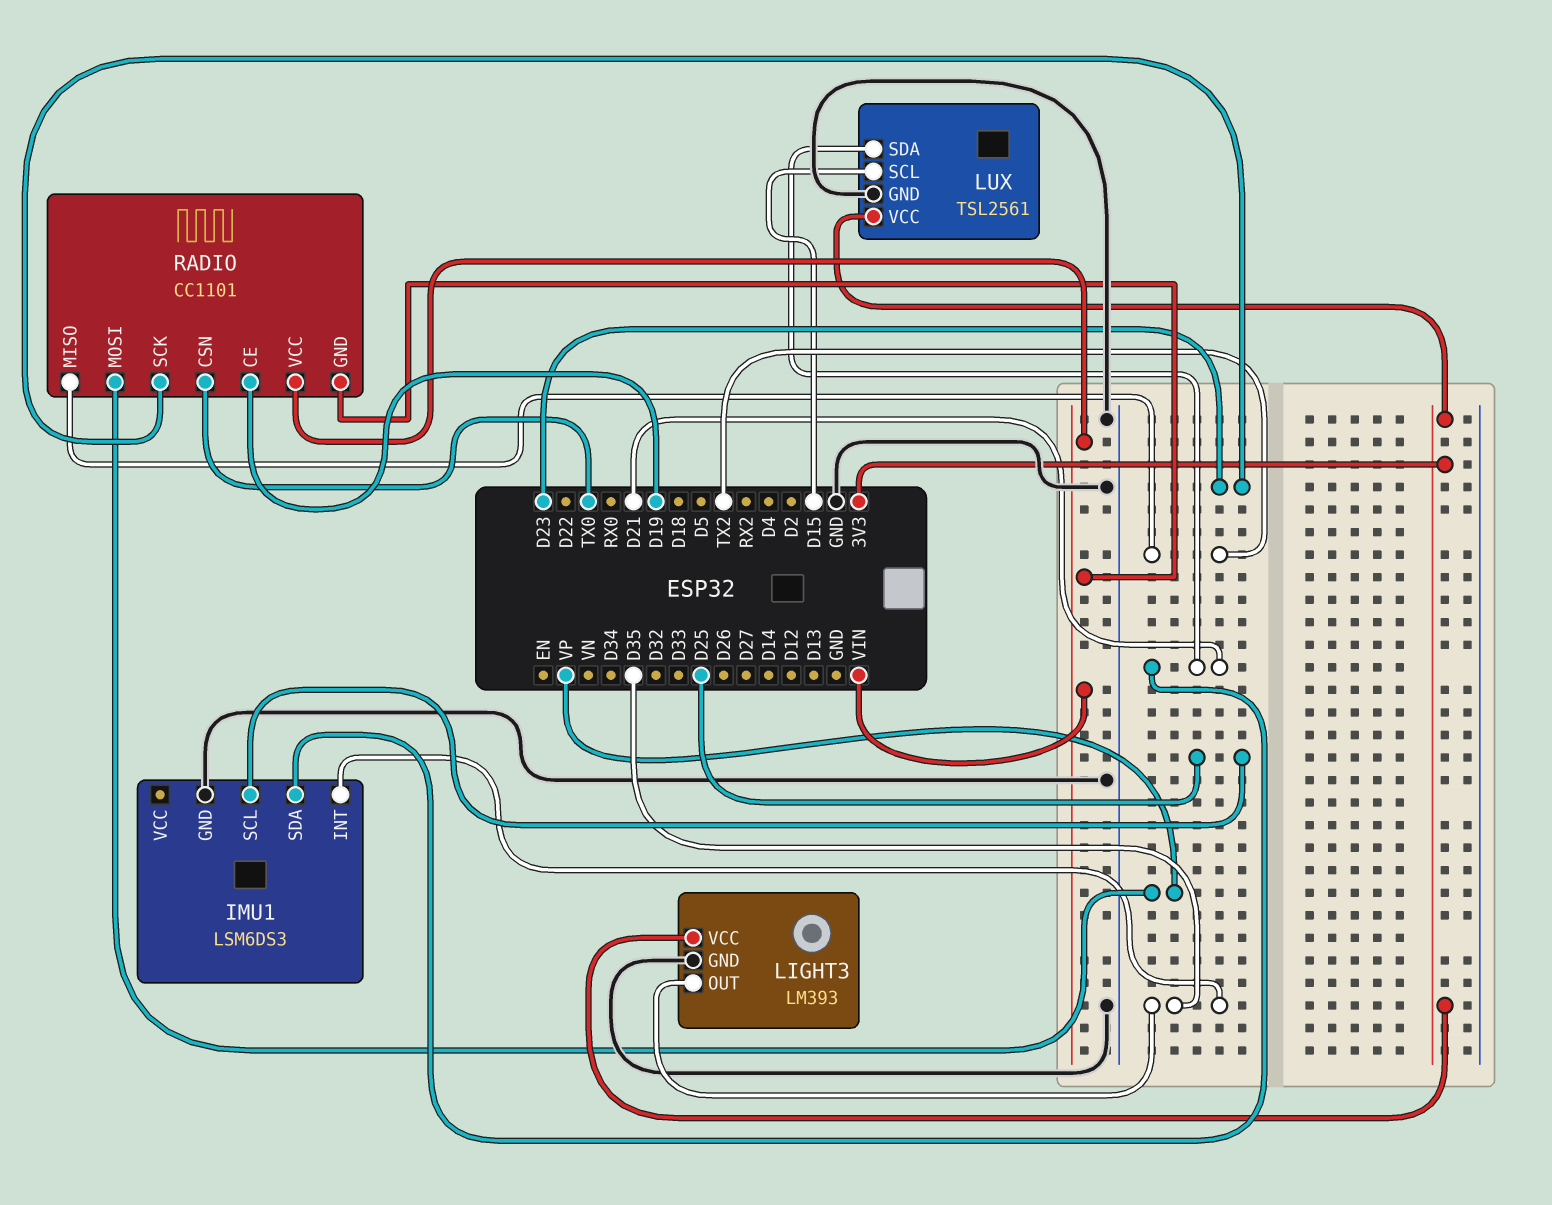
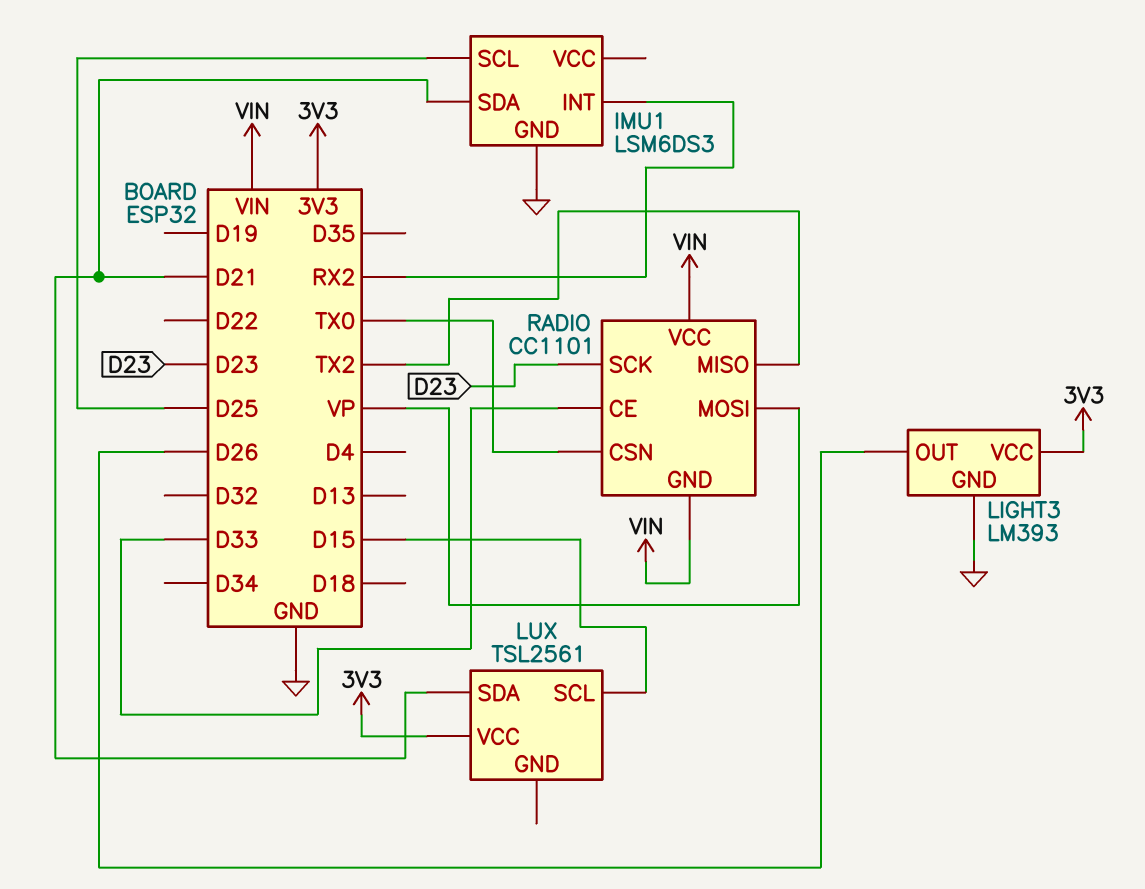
IMU1 pin INT: D35 -> RX2
LIGHT3 pin OUT: D35 -> D26
LUX pin GND: GND -> none
RADIO pin CE: D19 -> D33

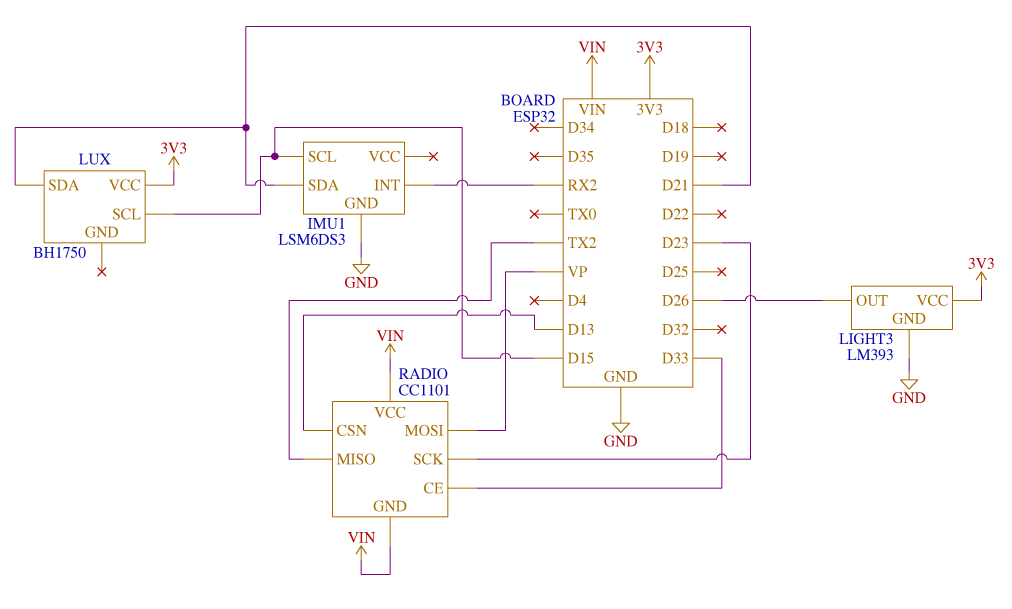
IMU1 pin SCL: D25 -> D15
LUX: TSL2561 -> BH1750
RADIO pin CSN: TX0 -> D13

